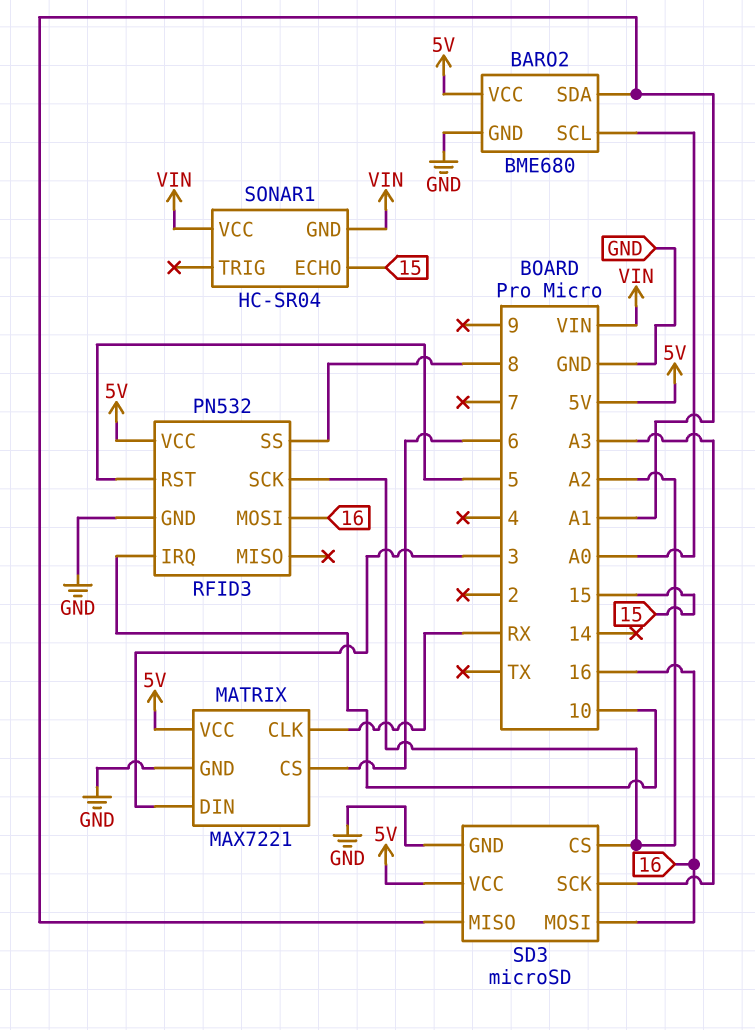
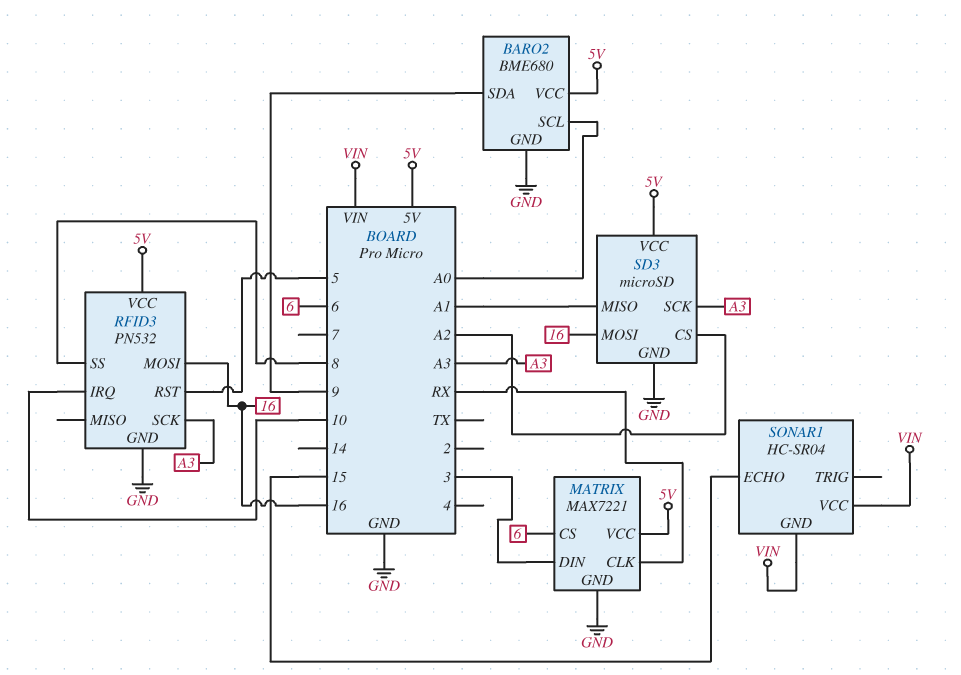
BARO2 pin SDA: A1 -> 9
RFID3 pin SCK: A2 -> A3

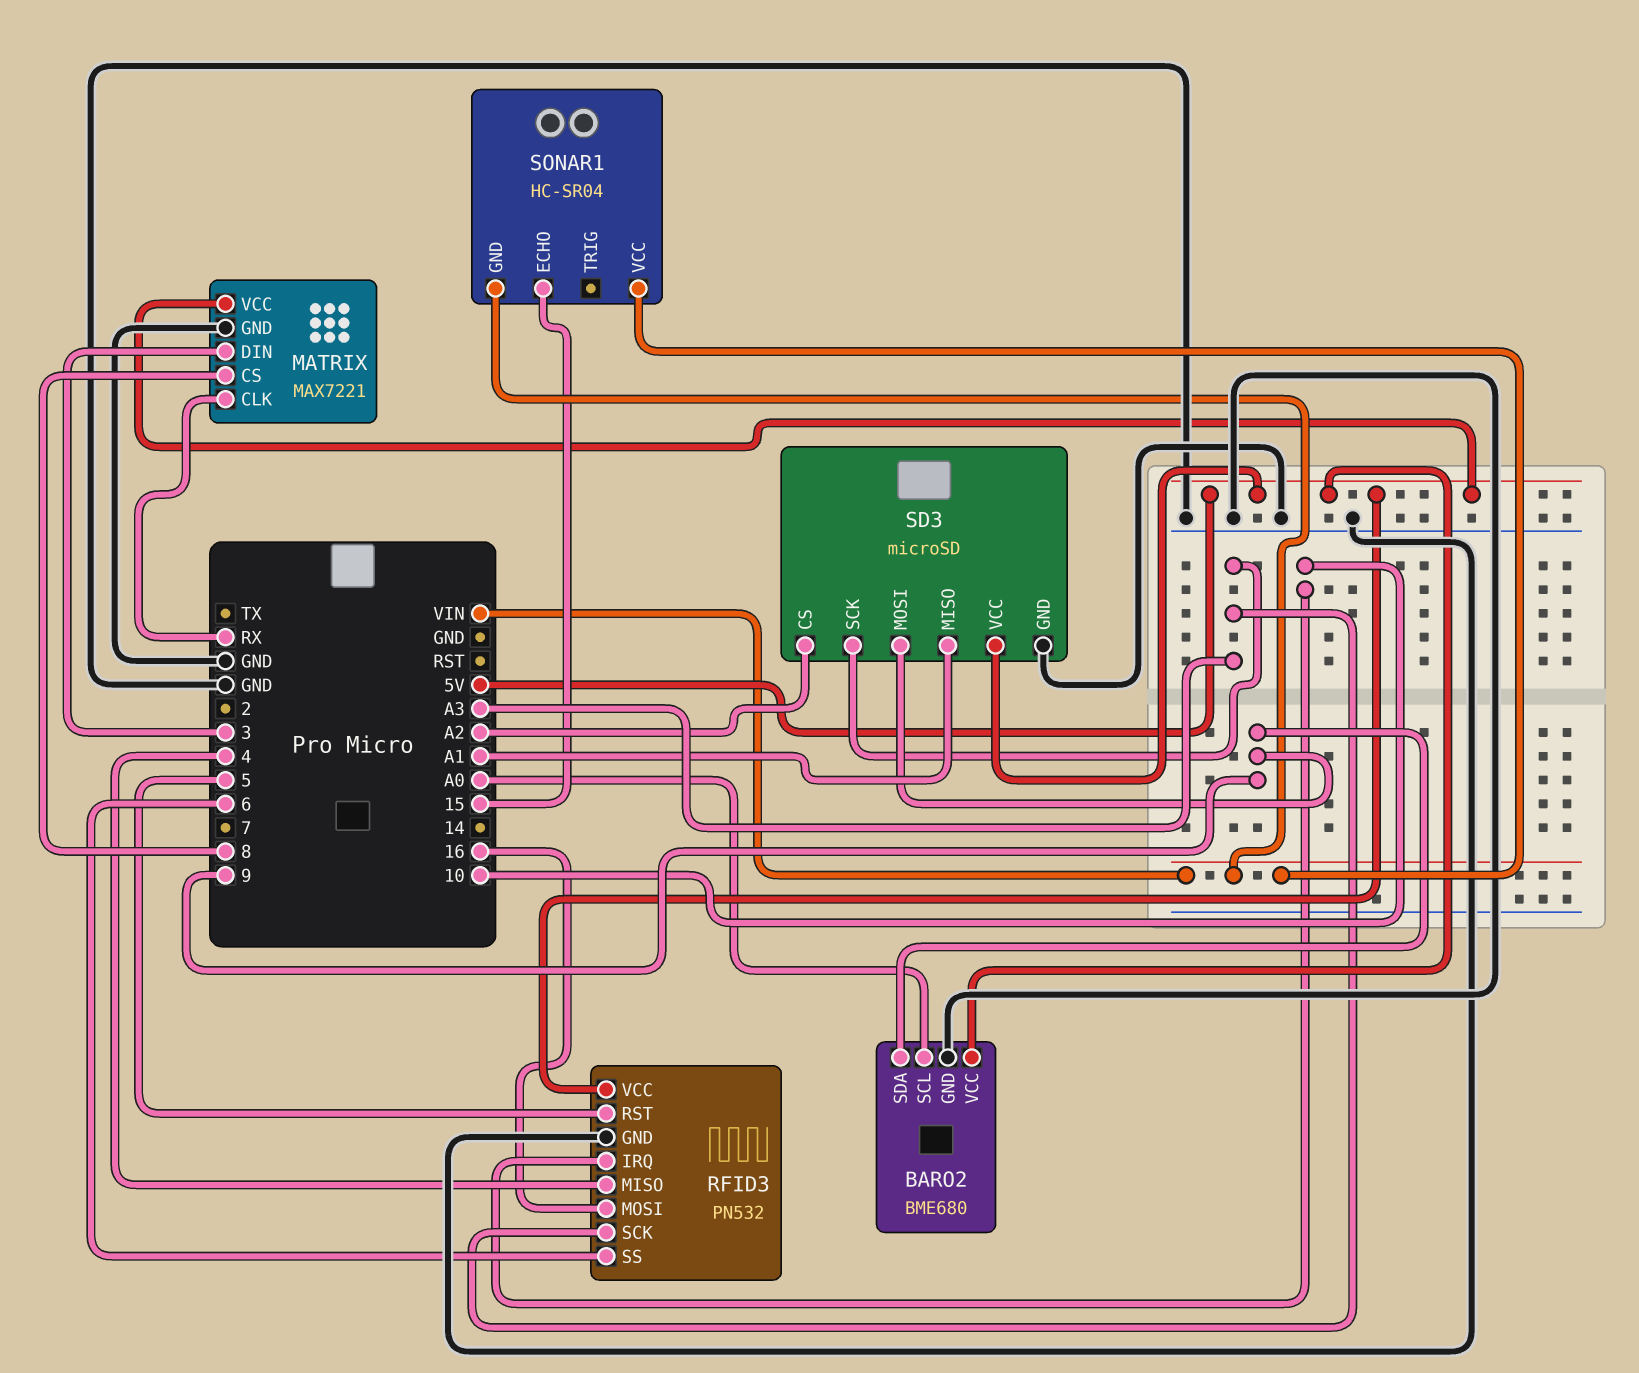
MATRIX pin CS: 6 -> 8
RFID3 pin MISO: none -> 4
RFID3 pin SS: 8 -> 6
SD3 pin MOSI: 16 -> 9

